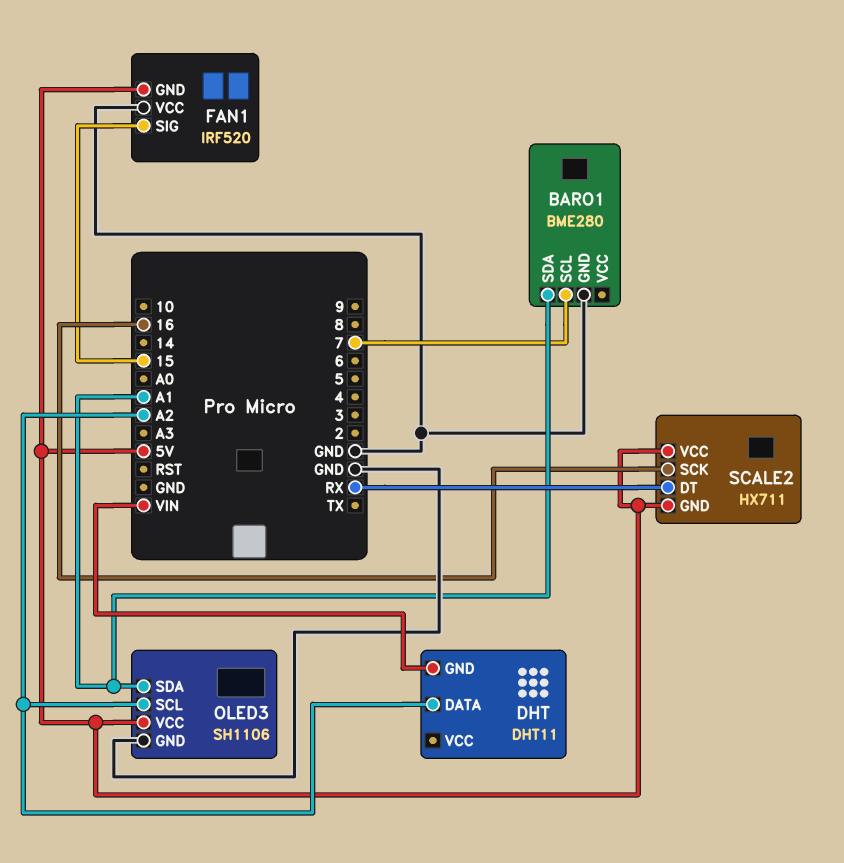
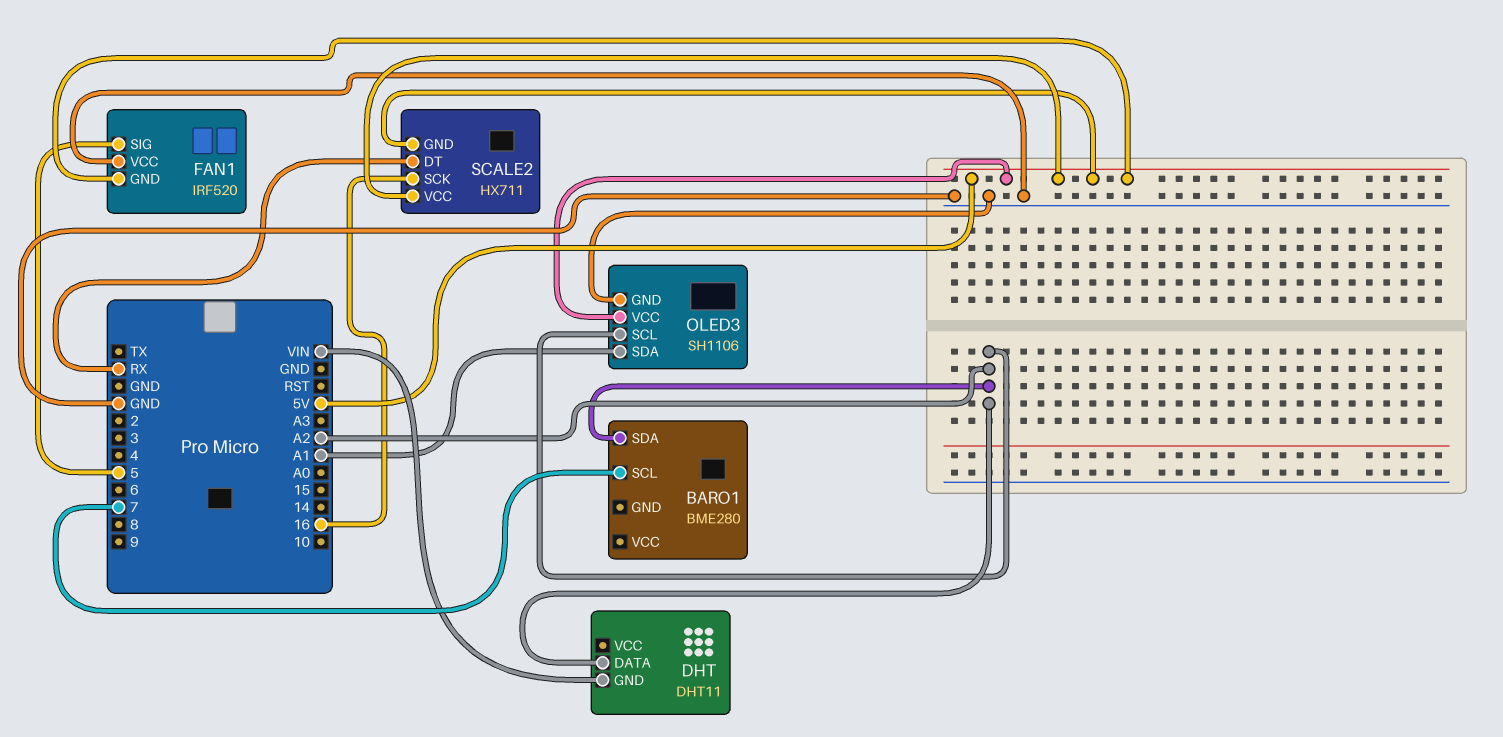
BARO1 pin GND: GND -> none
BARO1 pin SDA: A1 -> A2
FAN1 pin SIG: 15 -> 5

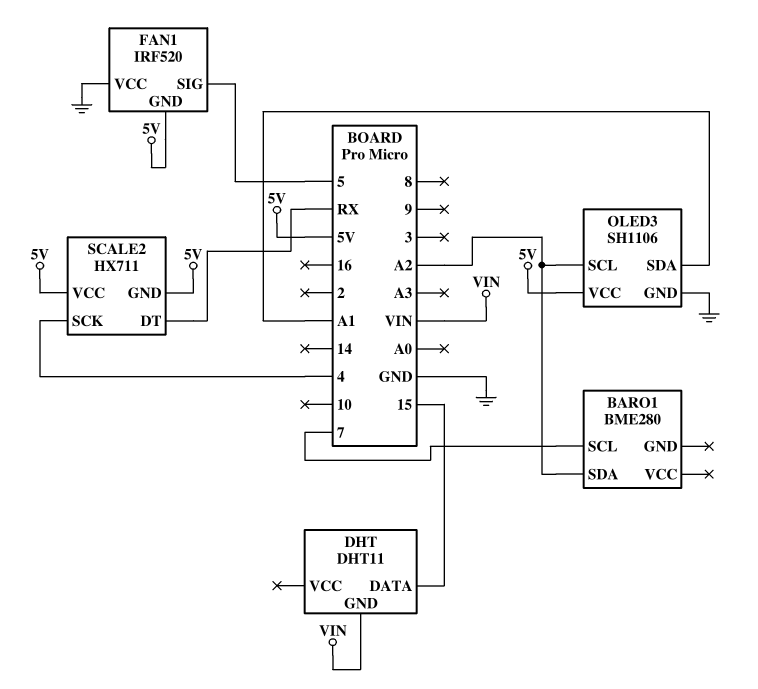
DHT pin DATA: A2 -> 15
SCALE2 pin SCK: 16 -> 4

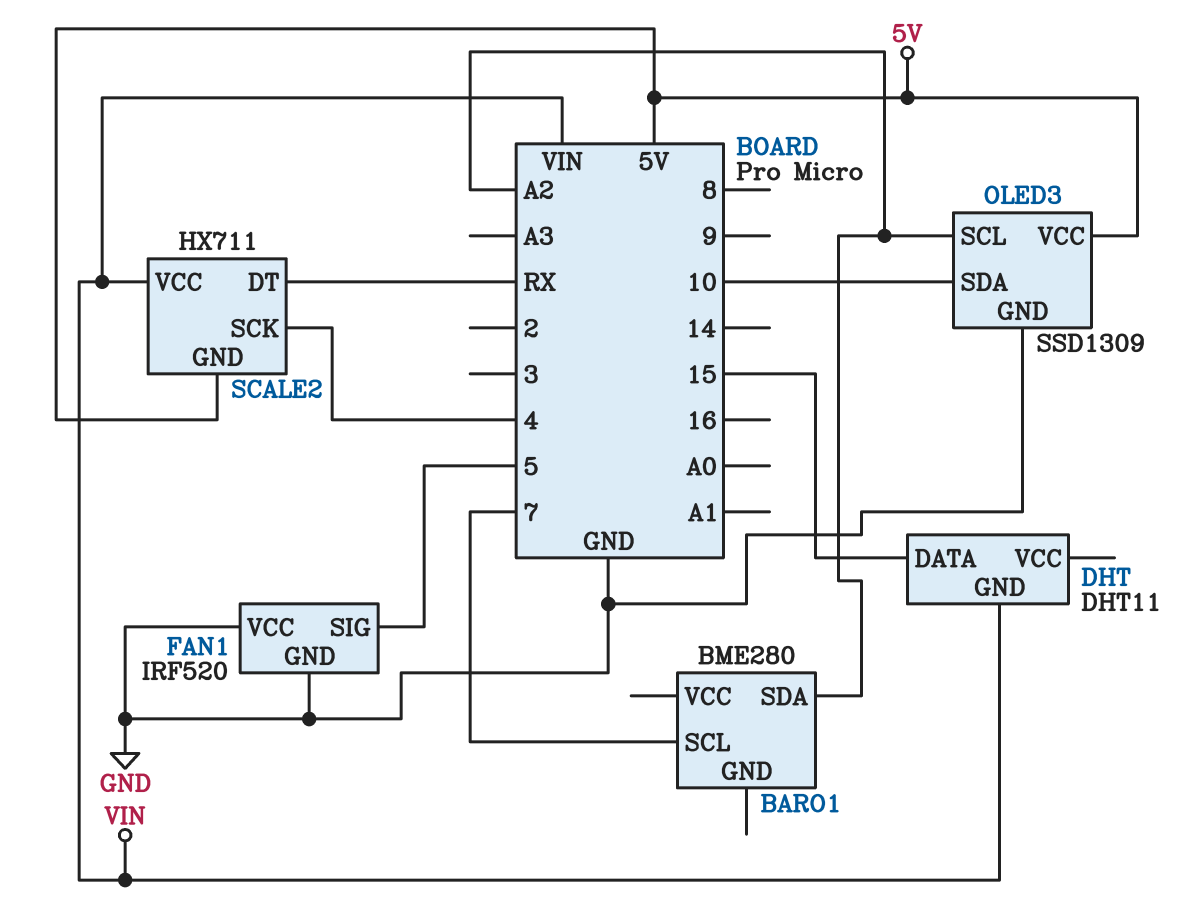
FAN1 pin GND: 5V -> GND
OLED3: SH1106 -> SSD1309
OLED3 pin SDA: A1 -> 10
SCALE2 pin VCC: 5V -> VIN

